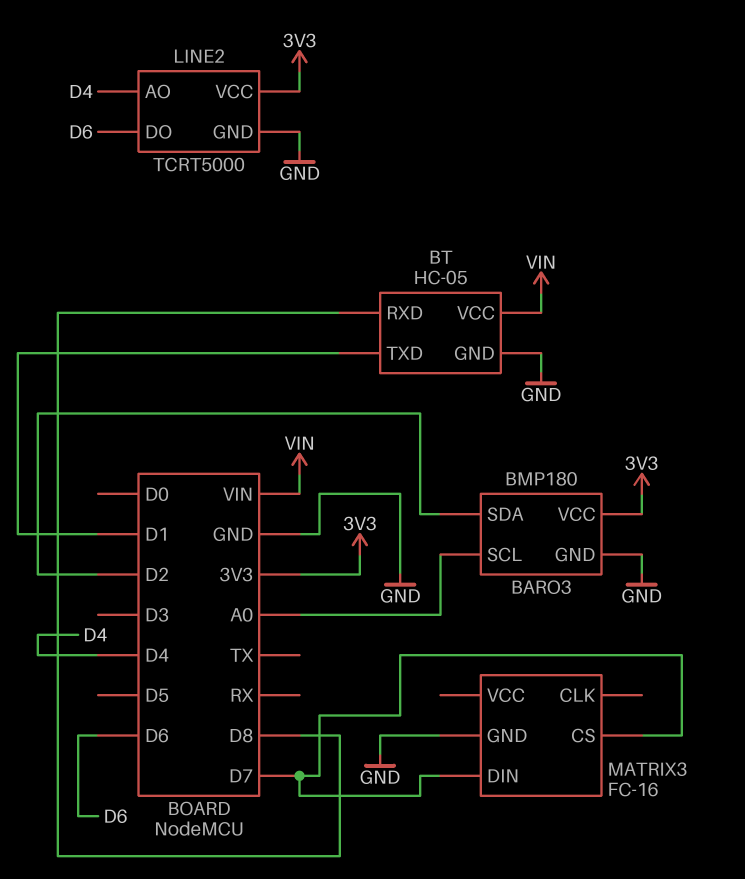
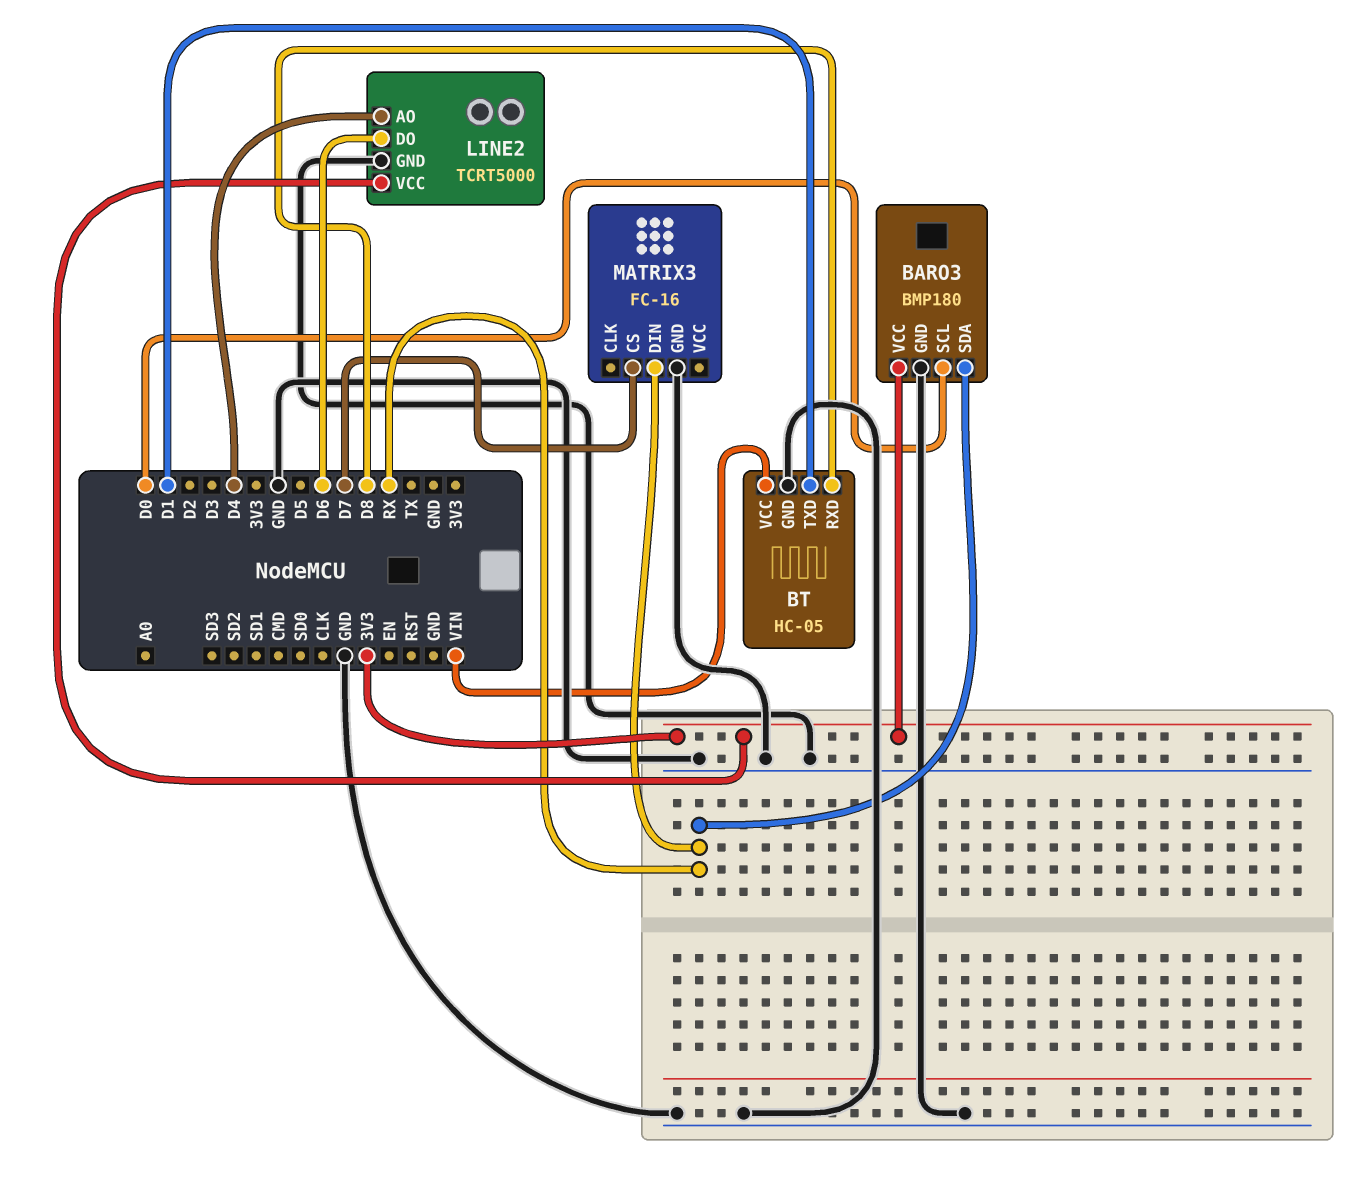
BARO3 pin SCL: A0 -> D0
BARO3 pin SDA: D2 -> RX
MATRIX3 pin DIN: D7 -> RX

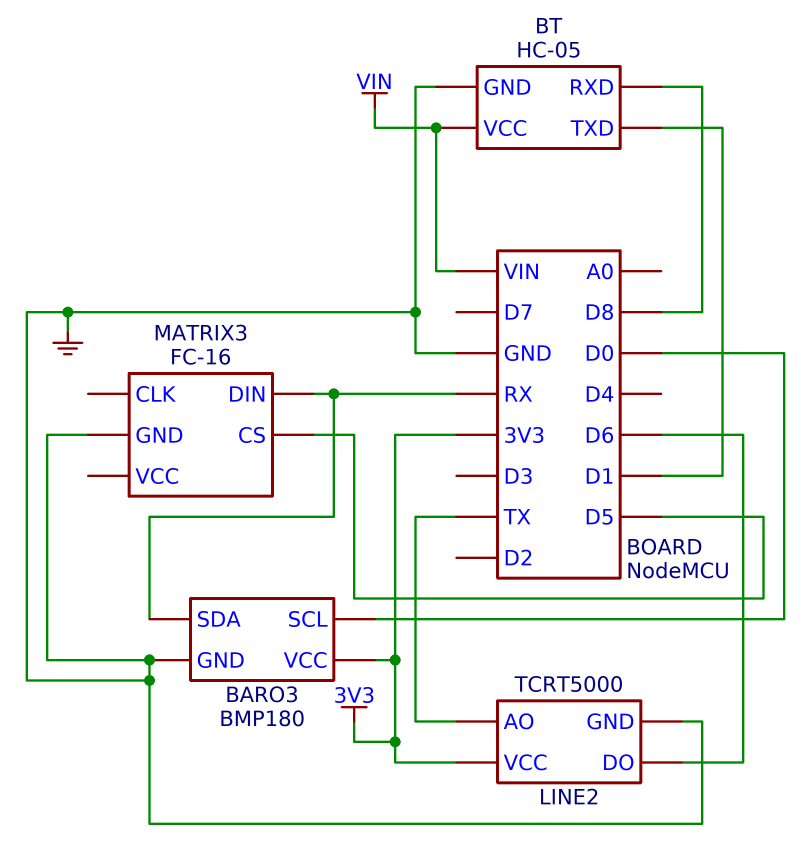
LINE2 pin AO: D4 -> TX
MATRIX3 pin CS: D7 -> D5

